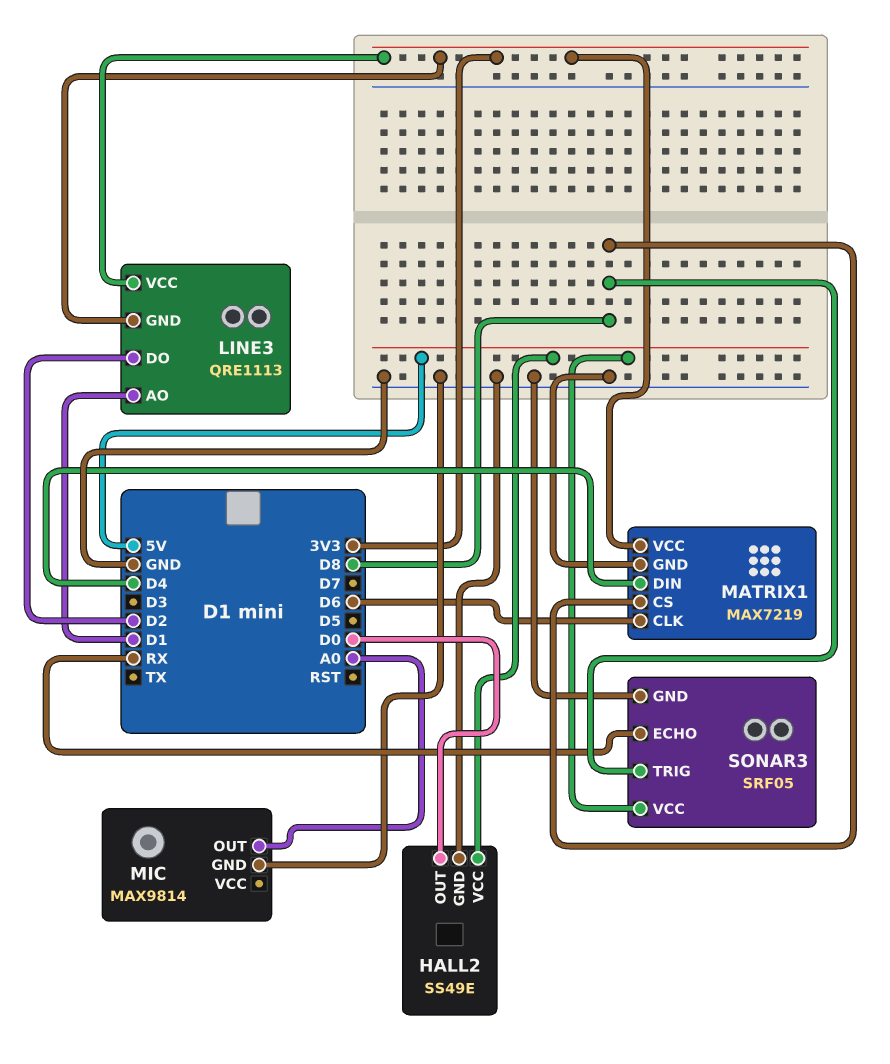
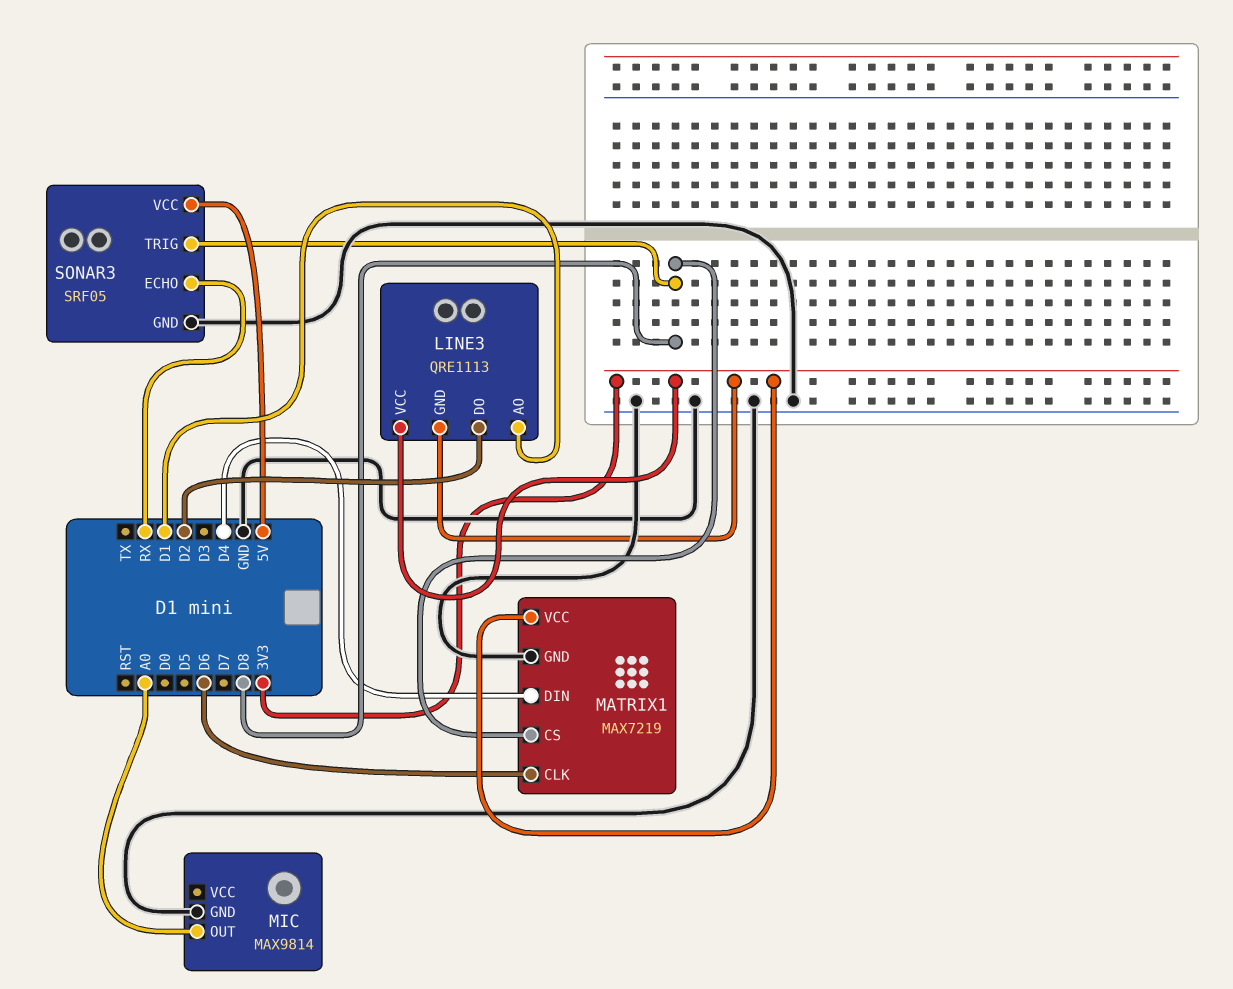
HALL2: SS49E -> none
HALL2 pin GND: GND -> none
HALL2 pin OUT: D0 -> none
HALL2 pin VCC: 5V -> none

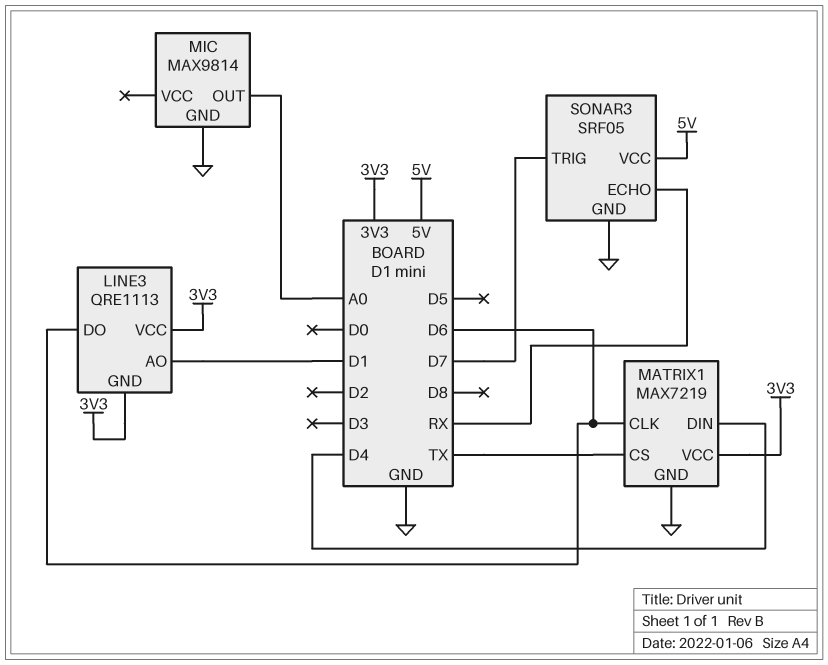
LINE3 pin DO: D2 -> D6
MATRIX1 pin CS: D8 -> TX
SONAR3 pin TRIG: D8 -> D7

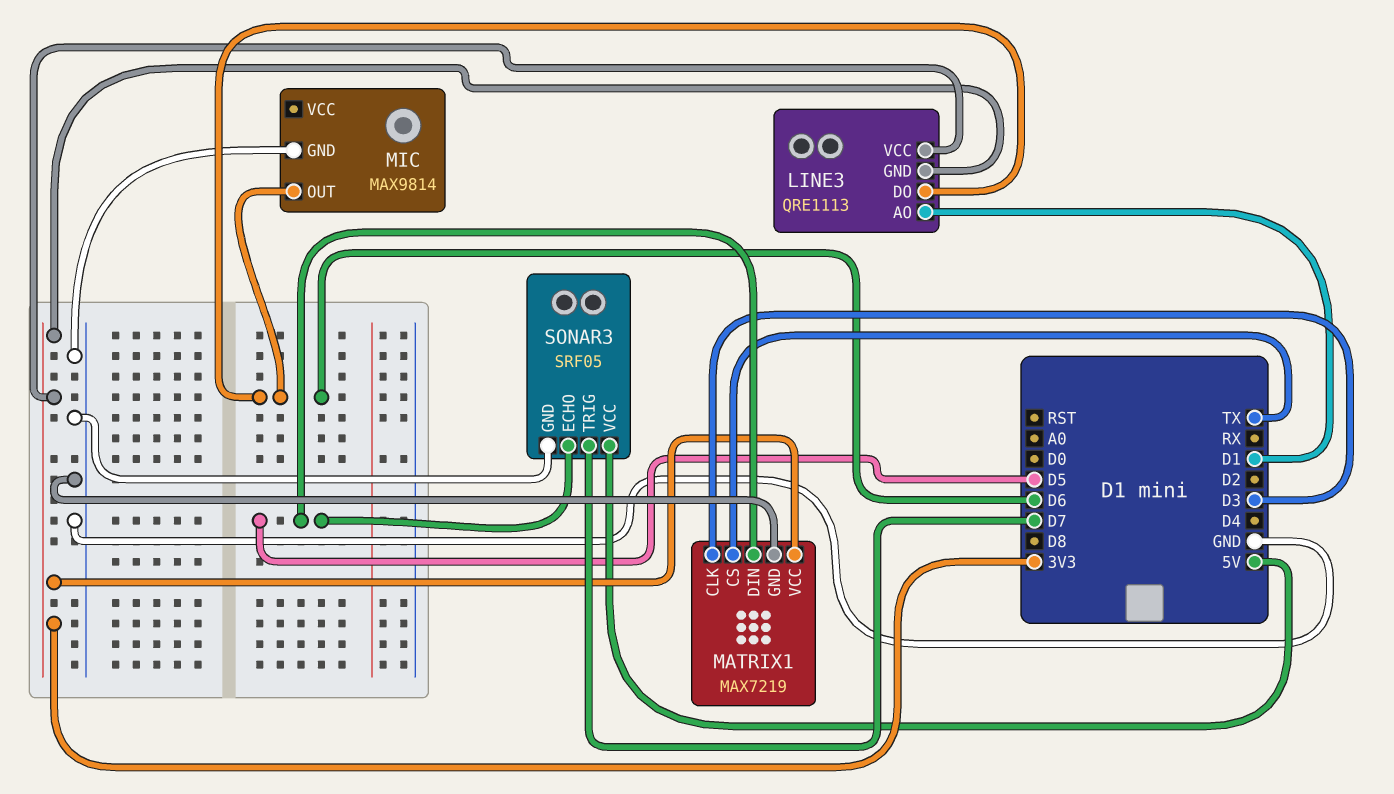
MATRIX1 pin CLK: D6 -> D3
MATRIX1 pin DIN: D4 -> D5
MIC pin OUT: A0 -> D6
SONAR3 pin ECHO: RX -> D5

